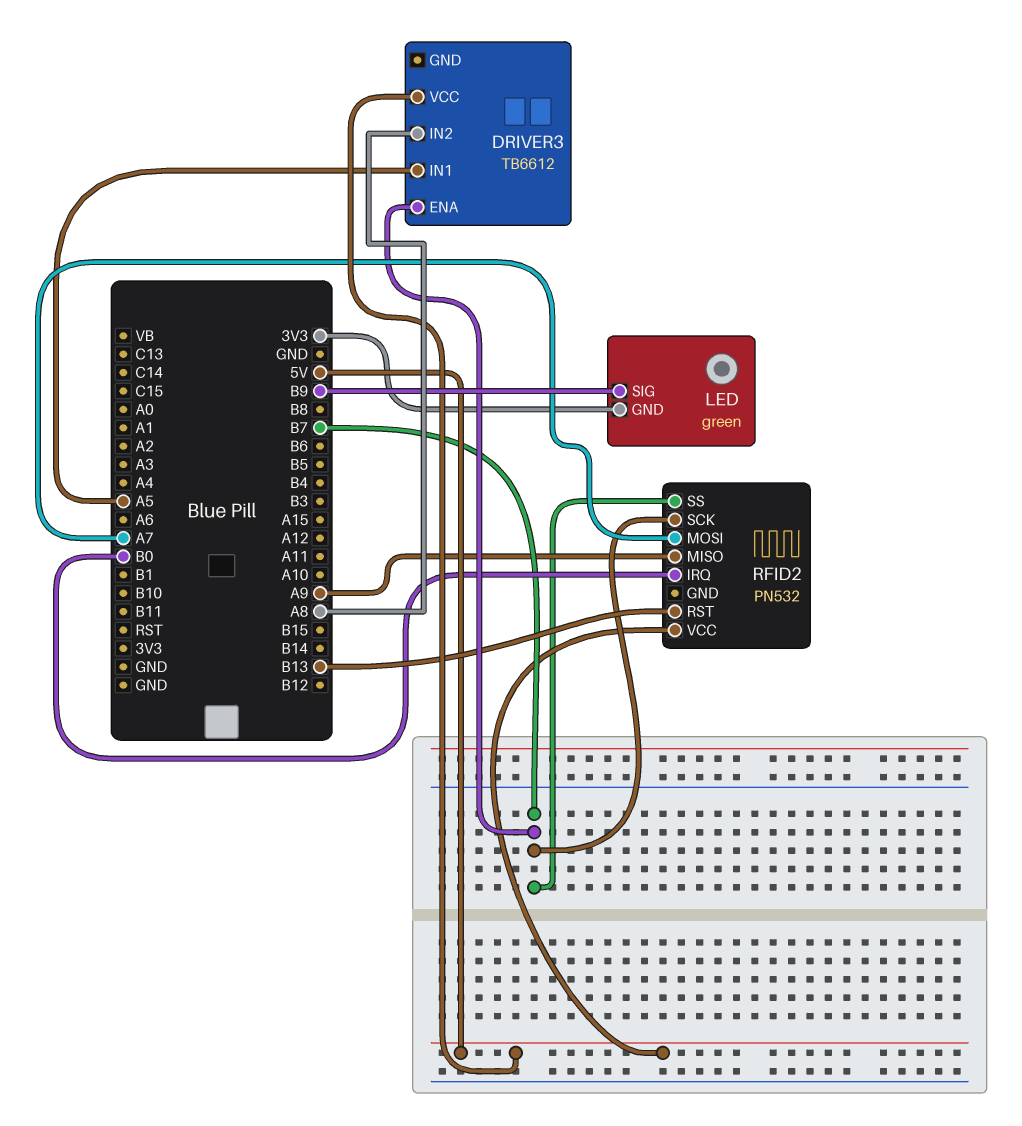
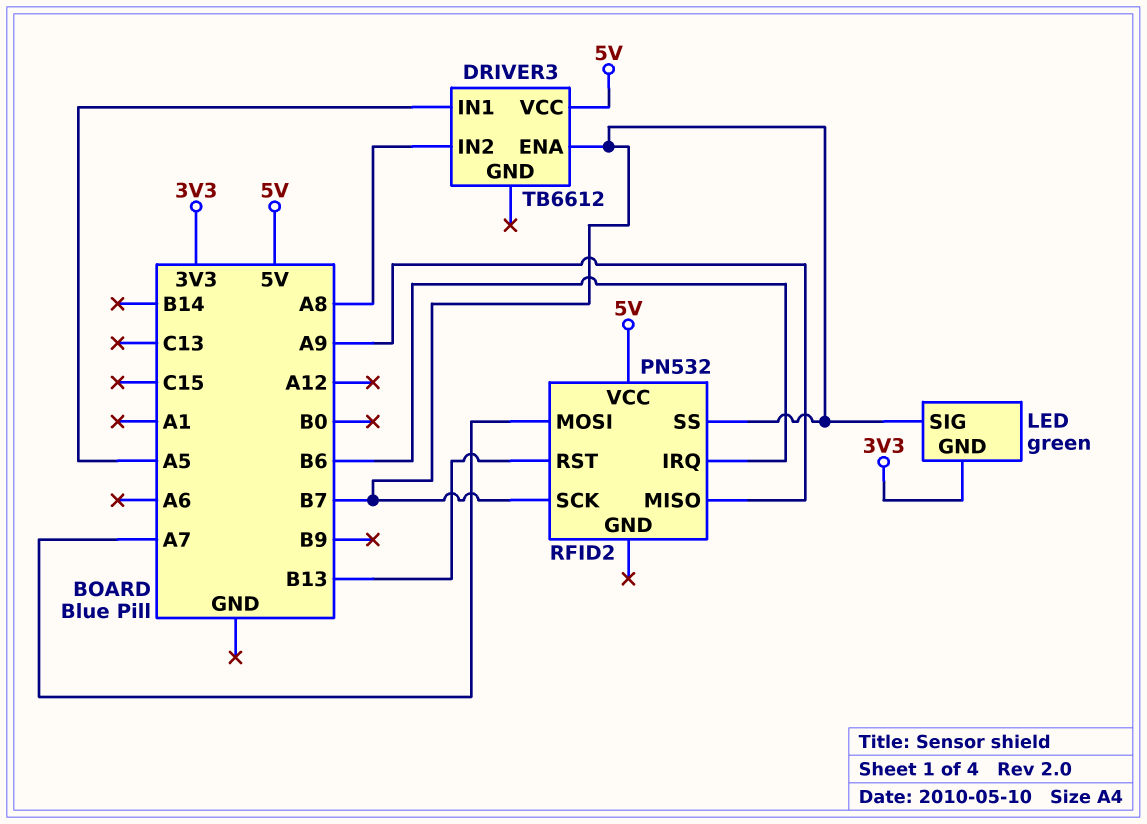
LED pin SIG: B9 -> B7
RFID2 pin IRQ: B0 -> B6

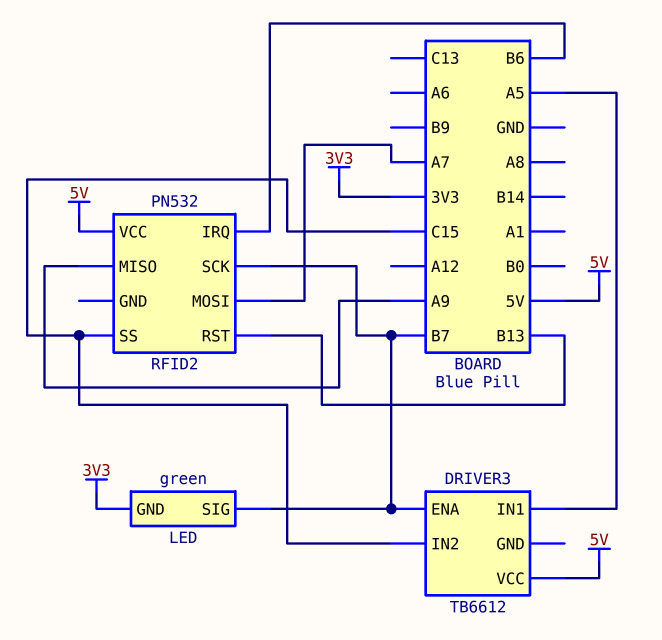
DRIVER3 pin IN2: A8 -> C15
RFID2 pin SS: B7 -> C15

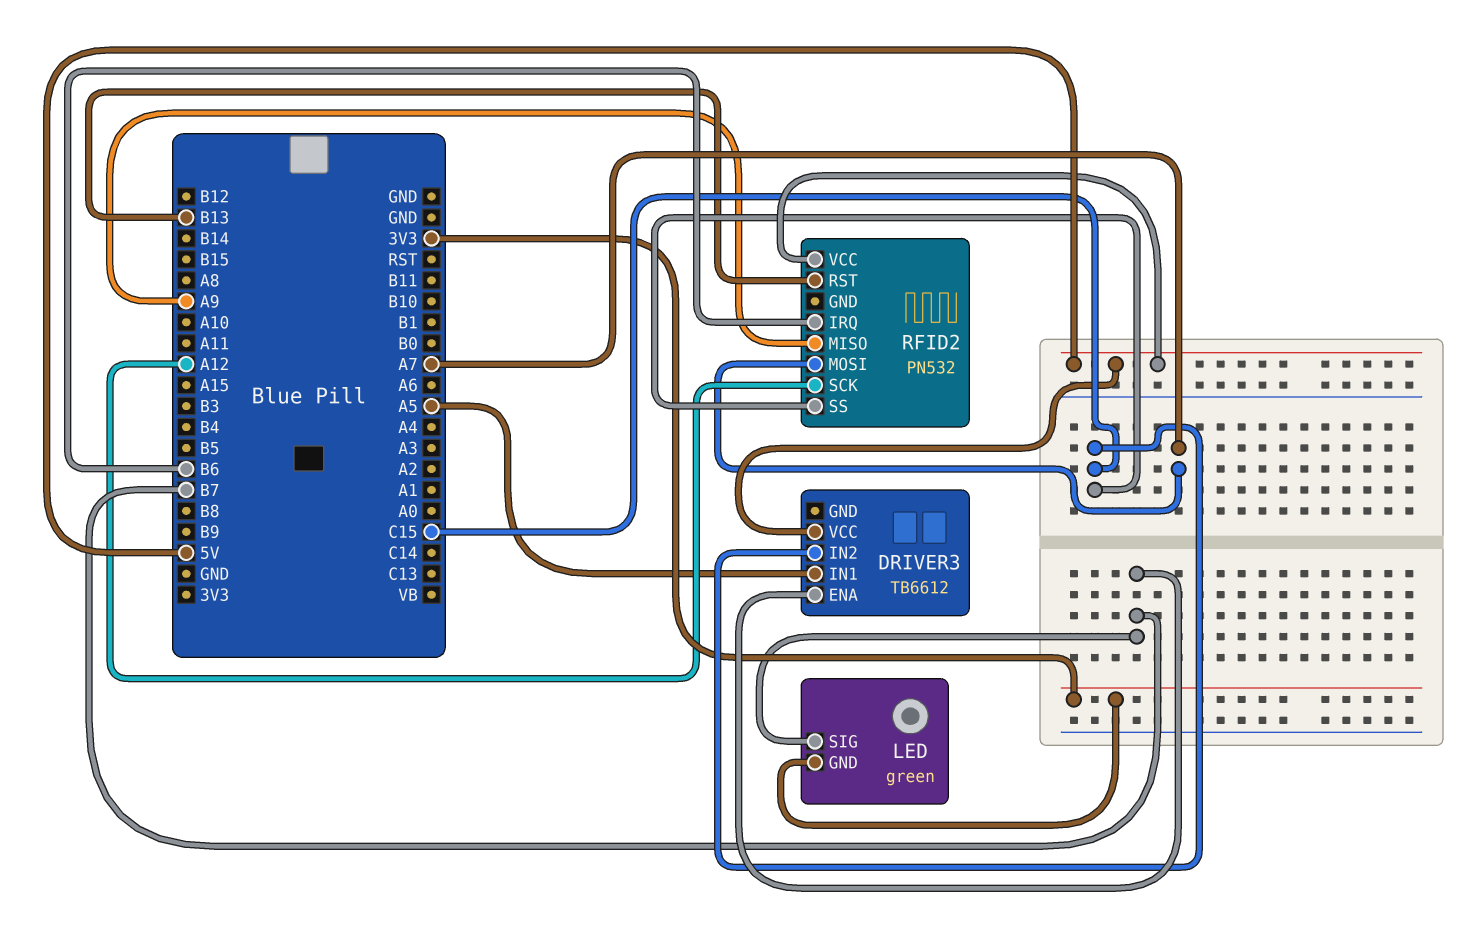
RFID2 pin SCK: B7 -> A12

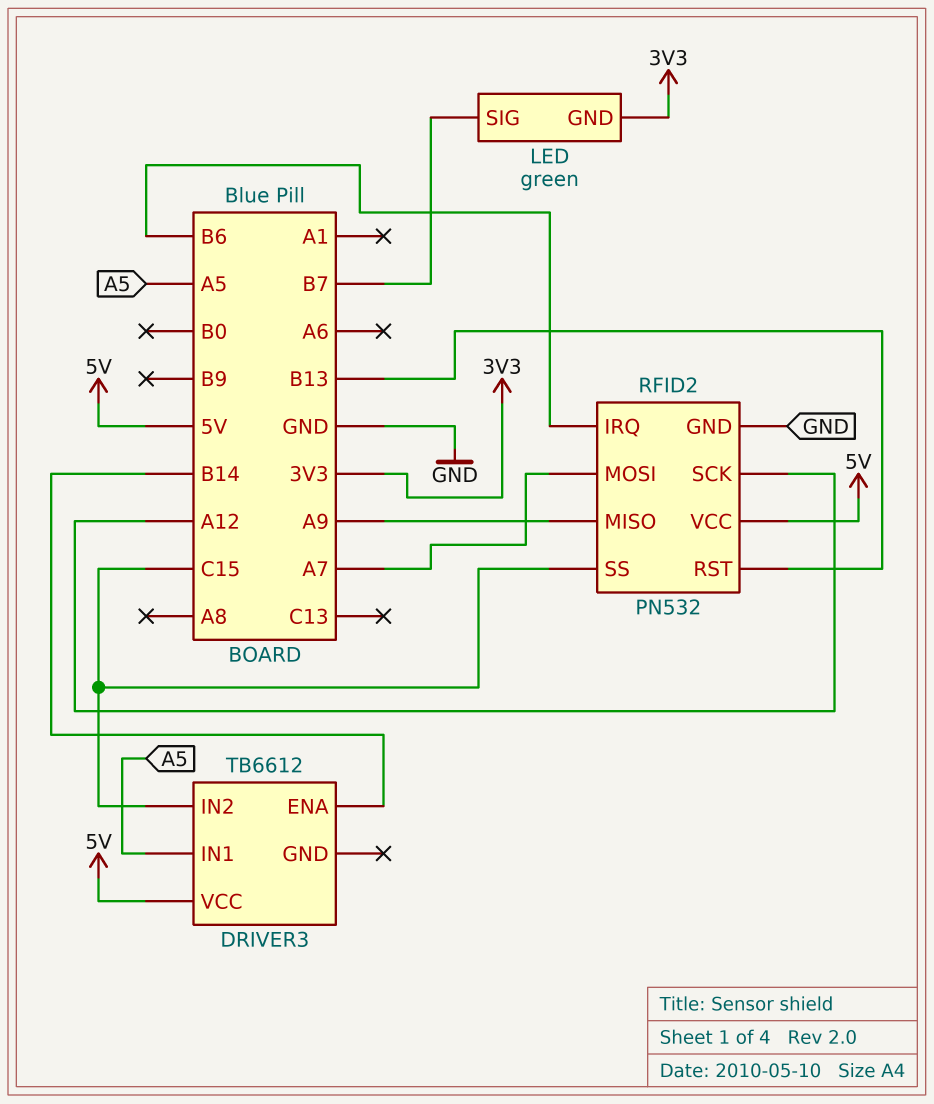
DRIVER3 pin ENA: B7 -> B14
RFID2 pin GND: none -> GND

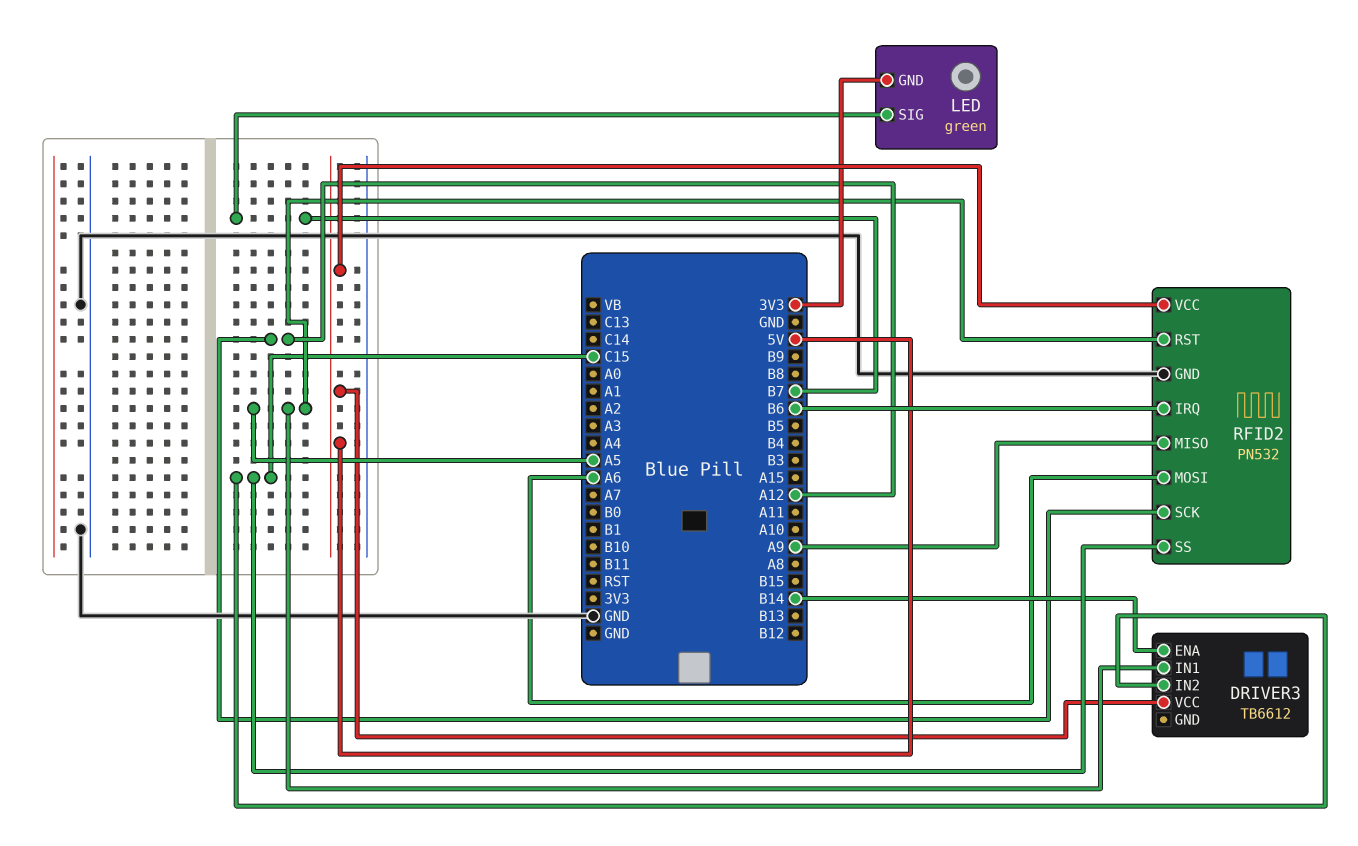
RFID2 pin MOSI: A7 -> A6
RFID2 pin RST: B13 -> A5

